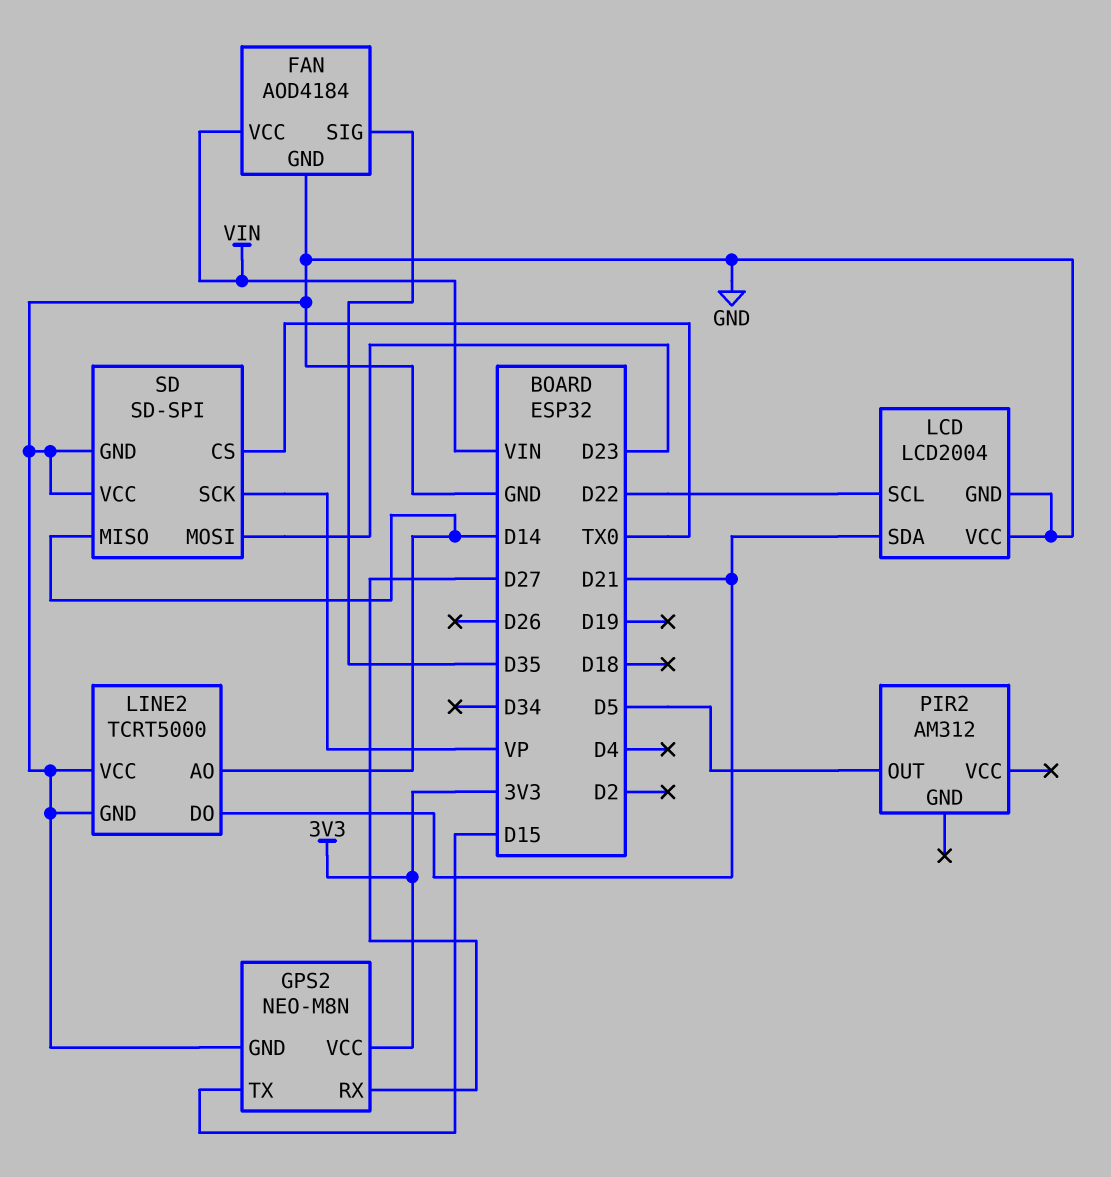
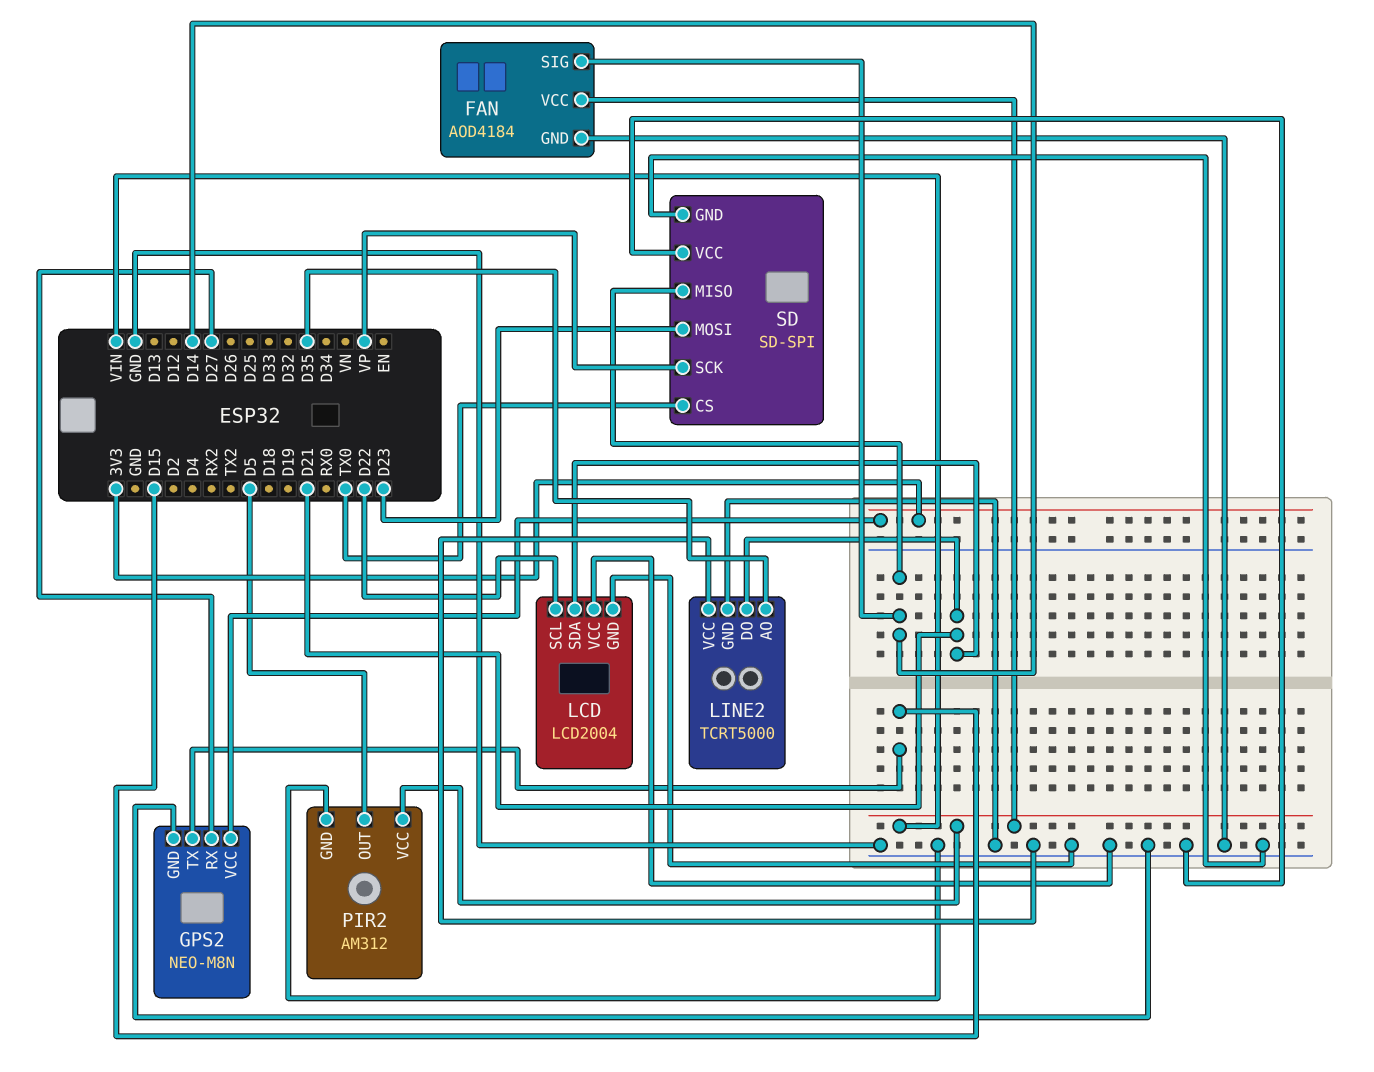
FAN pin SIG: D35 -> D14
LINE2 pin AO: D14 -> D35
PIR2 pin GND: none -> GND
PIR2 pin VCC: none -> VIN

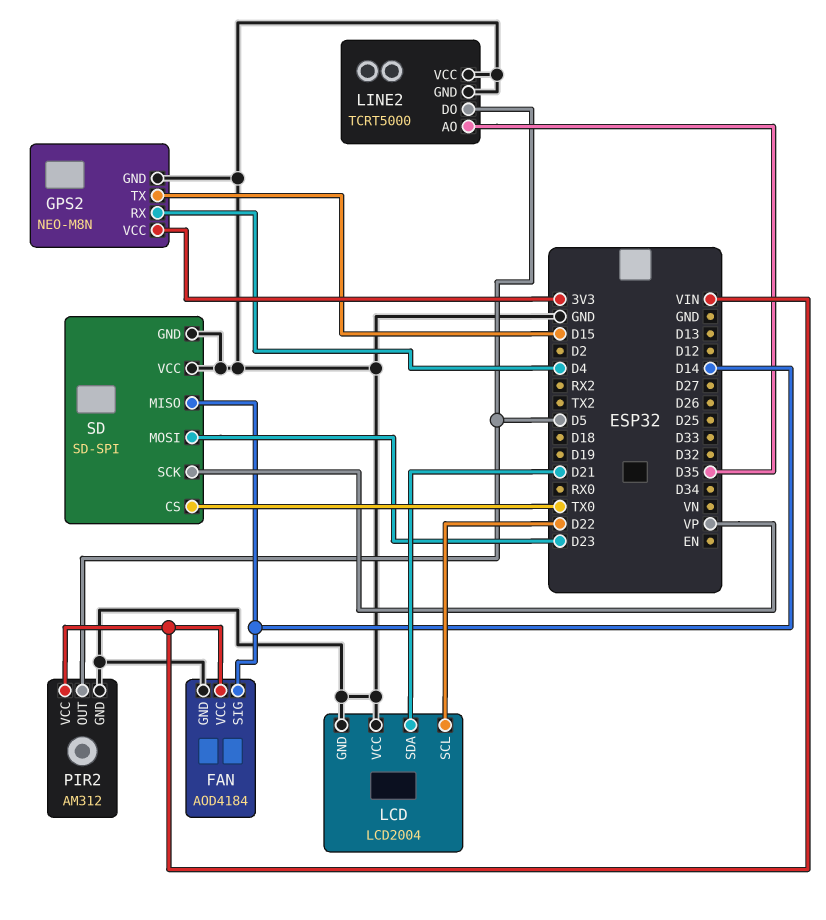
GPS2 pin RX: D27 -> D4
LINE2 pin DO: D21 -> D5

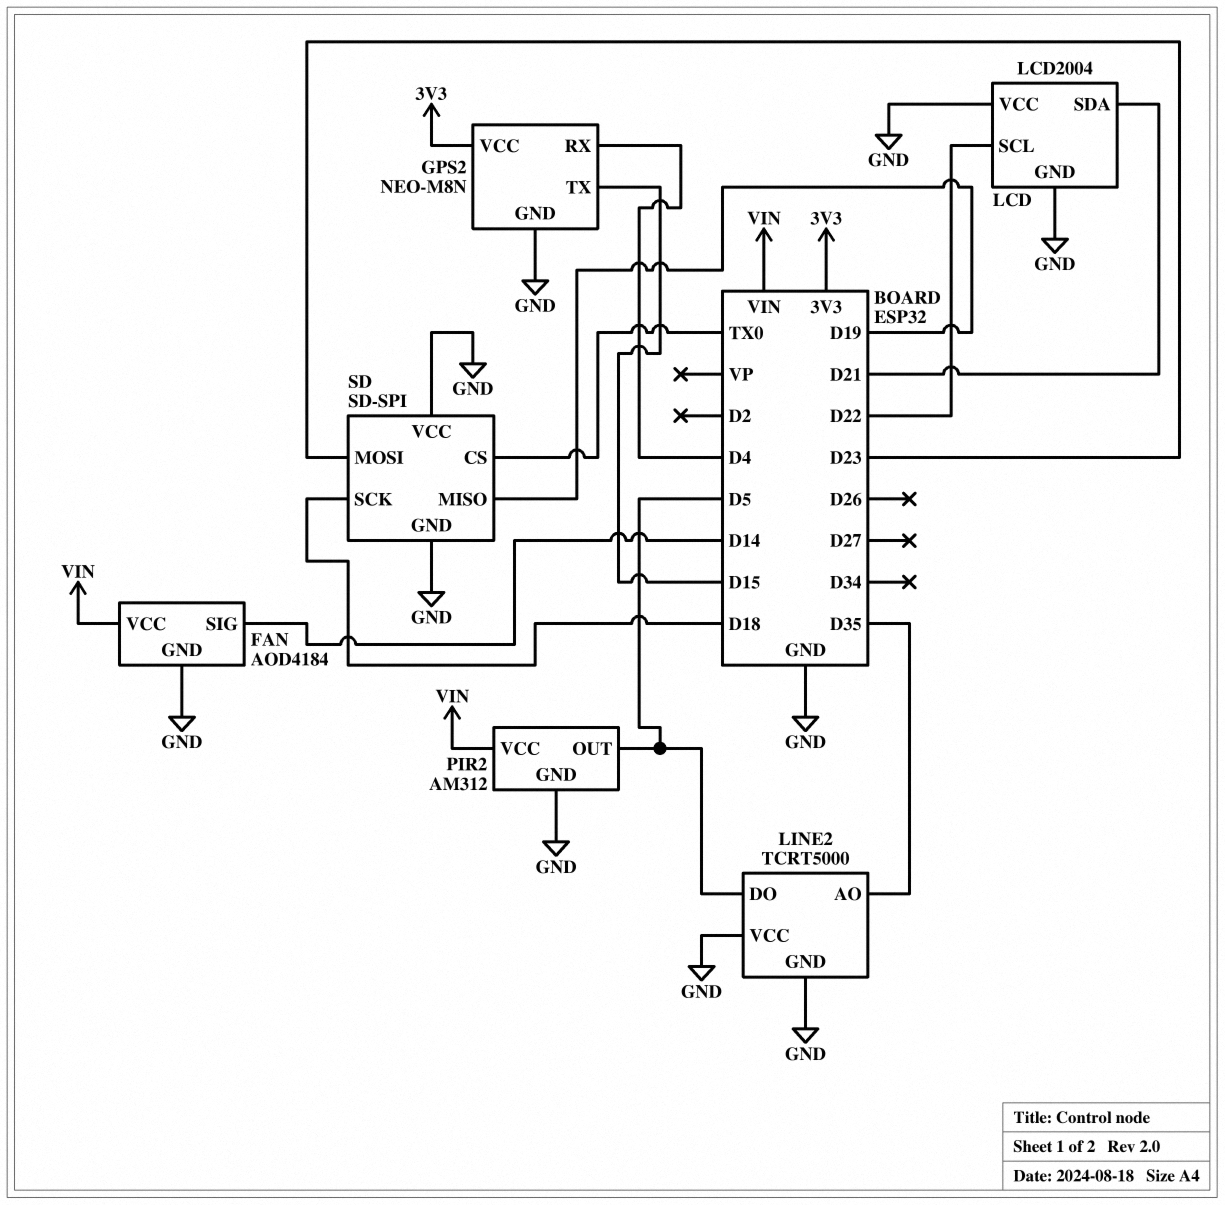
SD pin MISO: D14 -> D19
SD pin SCK: VP -> D18

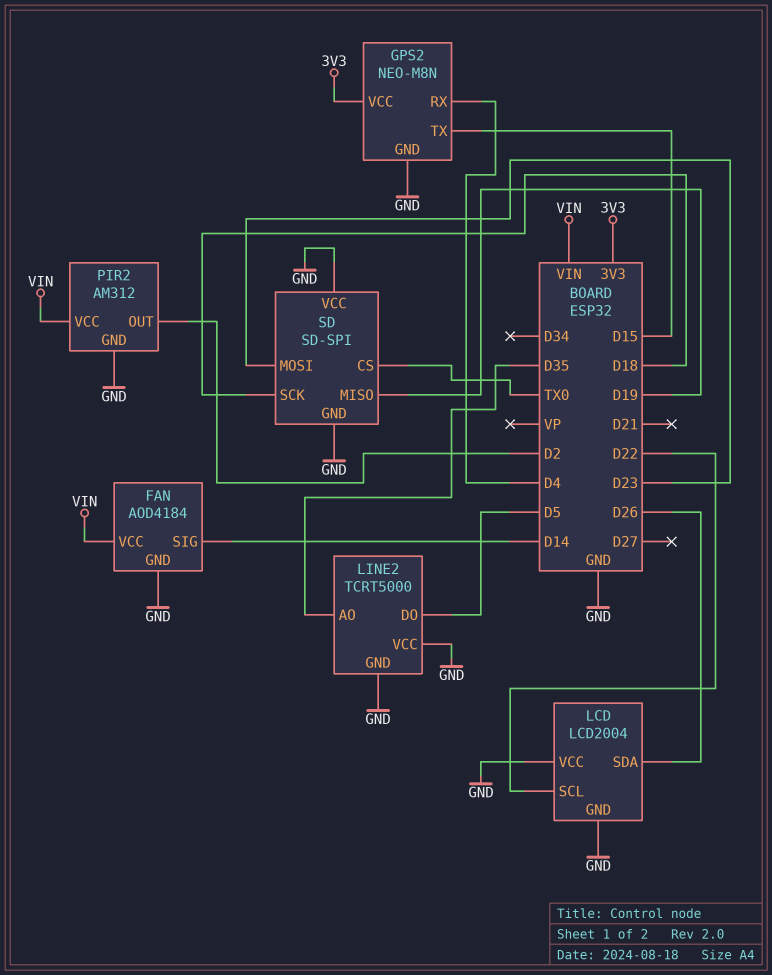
LCD pin SDA: D21 -> D26
PIR2 pin OUT: D5 -> D2

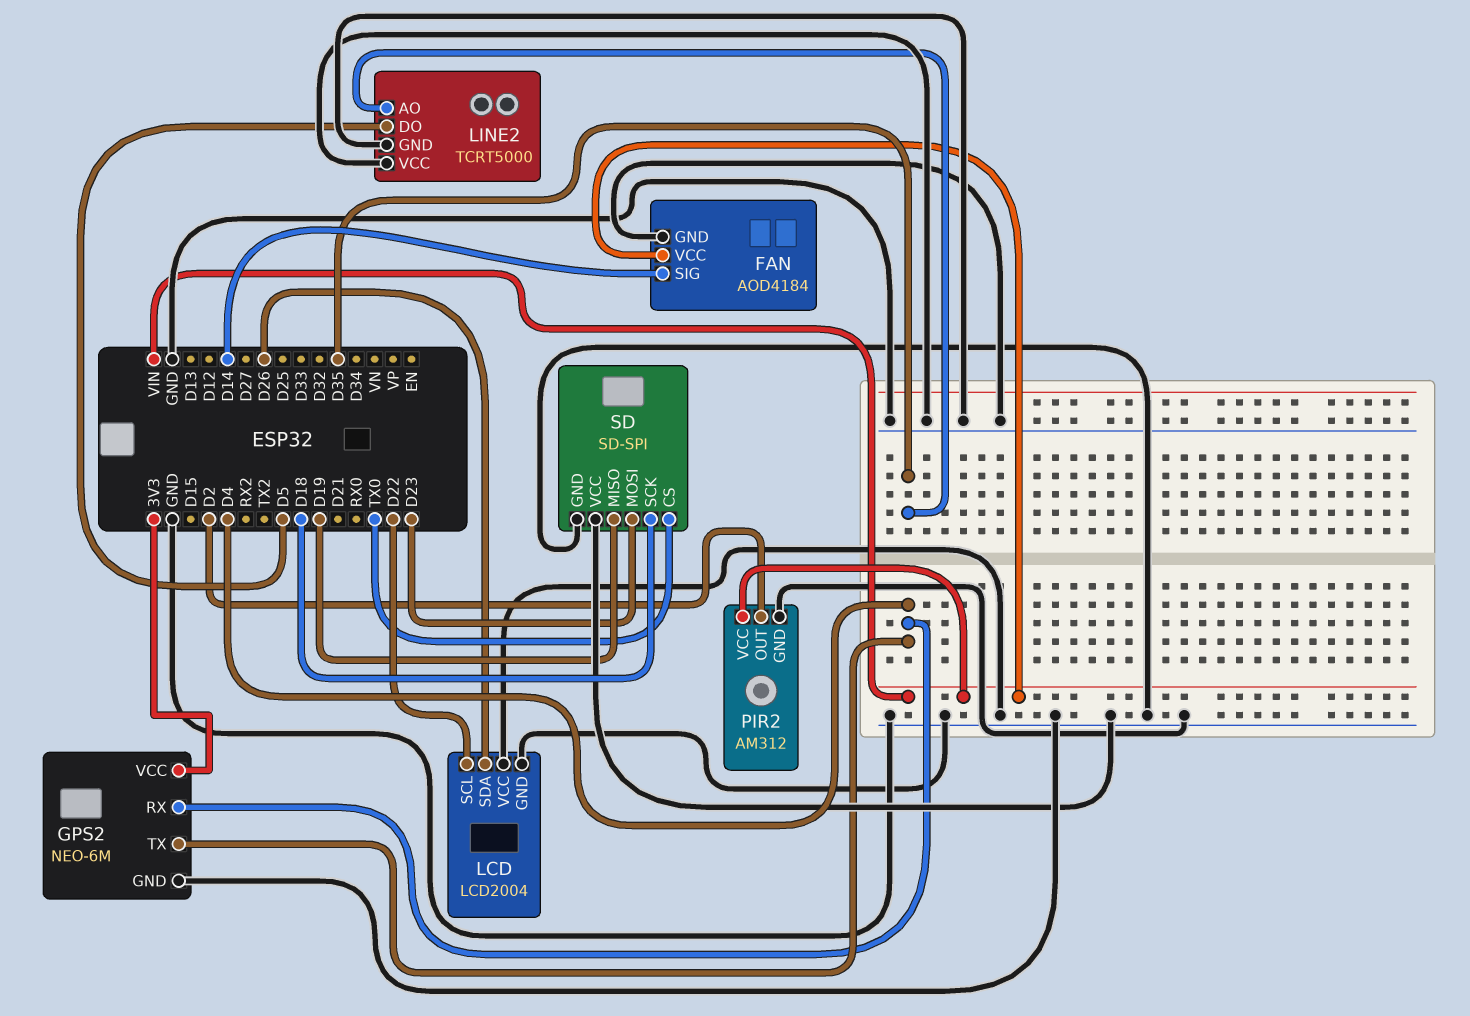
GPS2: NEO-M8N -> NEO-6M
GPS2 pin TX: D15 -> D4

